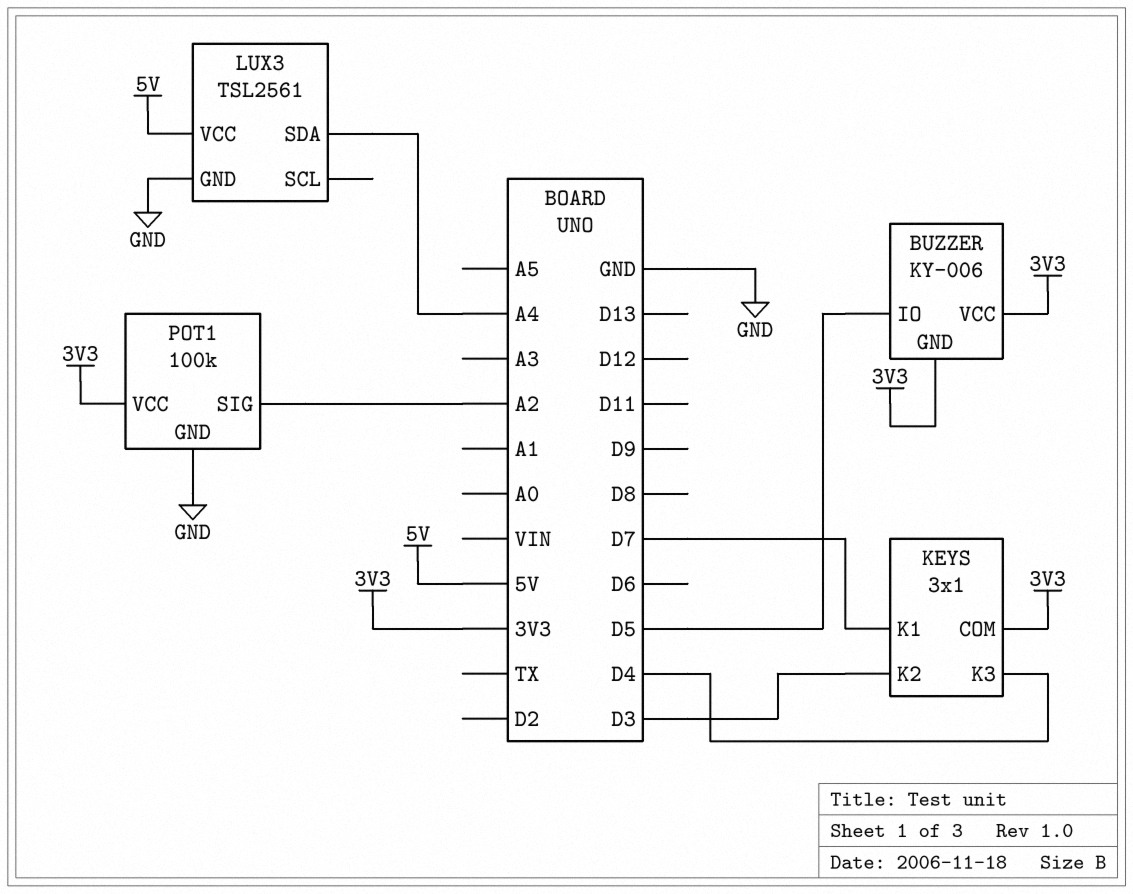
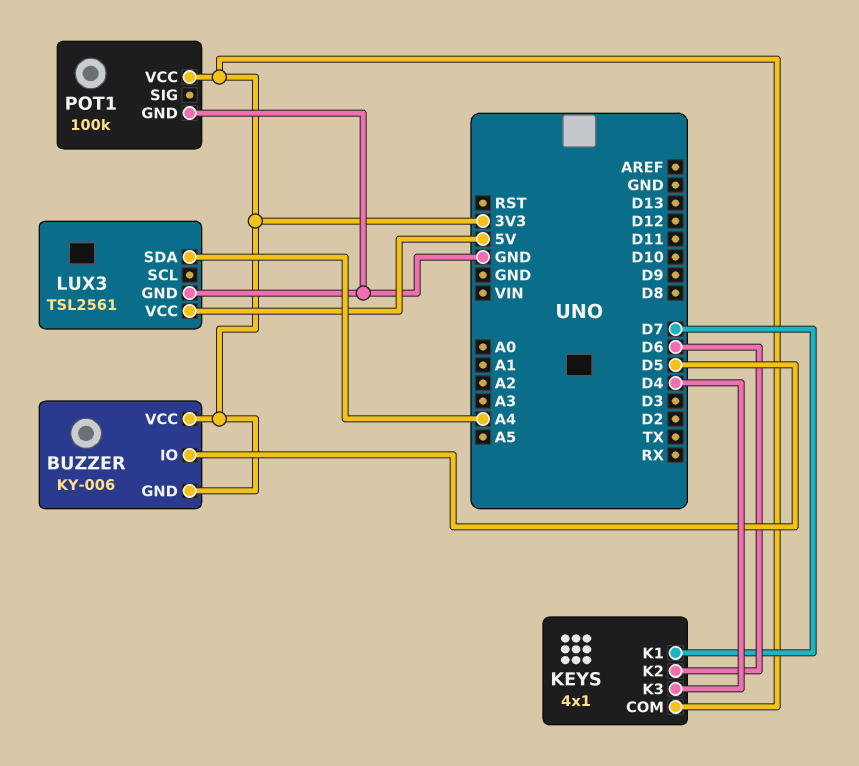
KEYS: 3x1 -> 4x1
KEYS pin K2: D3 -> D6
POT1 pin SIG: A2 -> none

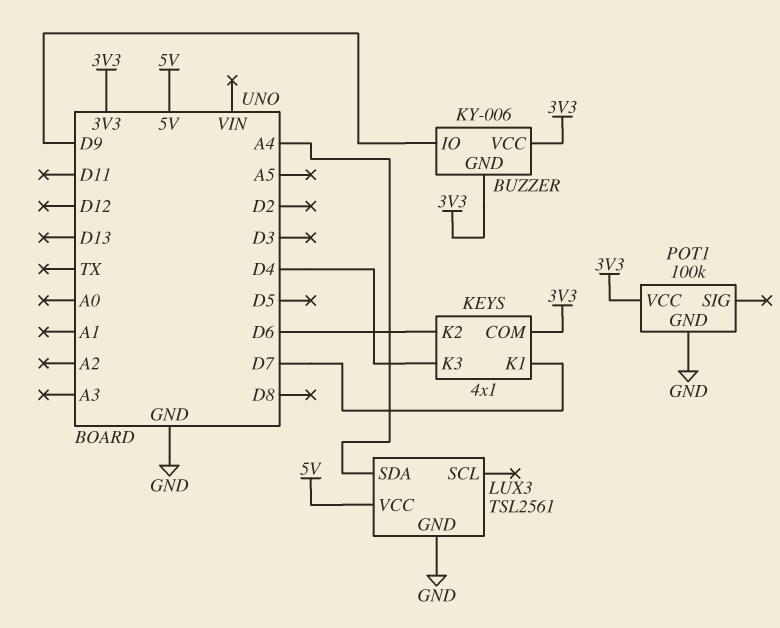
BUZZER pin IO: D5 -> D9

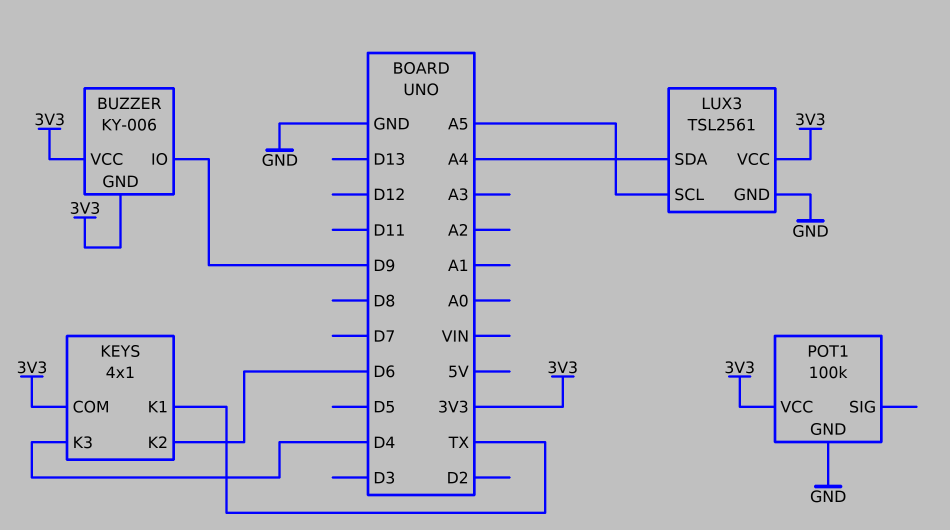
KEYS pin K1: D7 -> TX
LUX3 pin SCL: none -> A5
LUX3 pin VCC: 5V -> 3V3

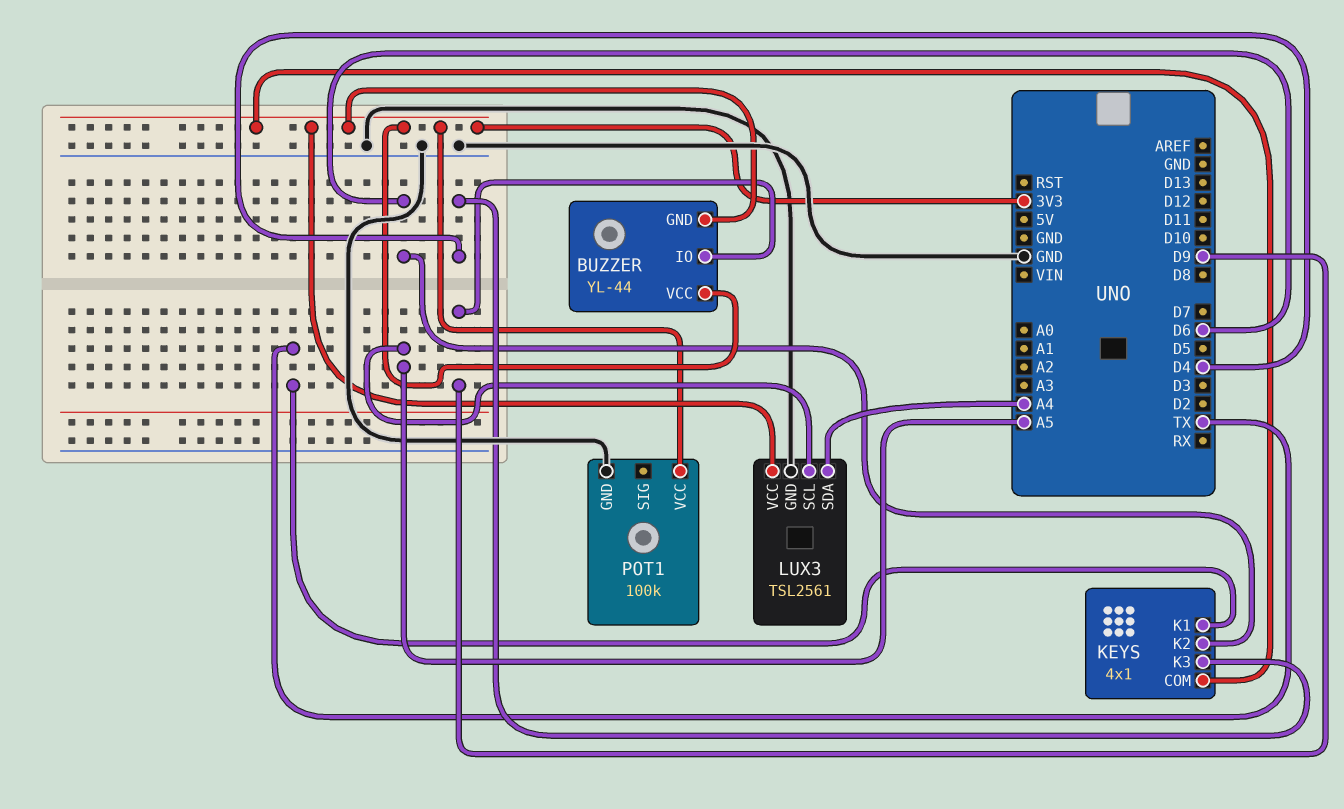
BUZZER: KY-006 -> YL-44

